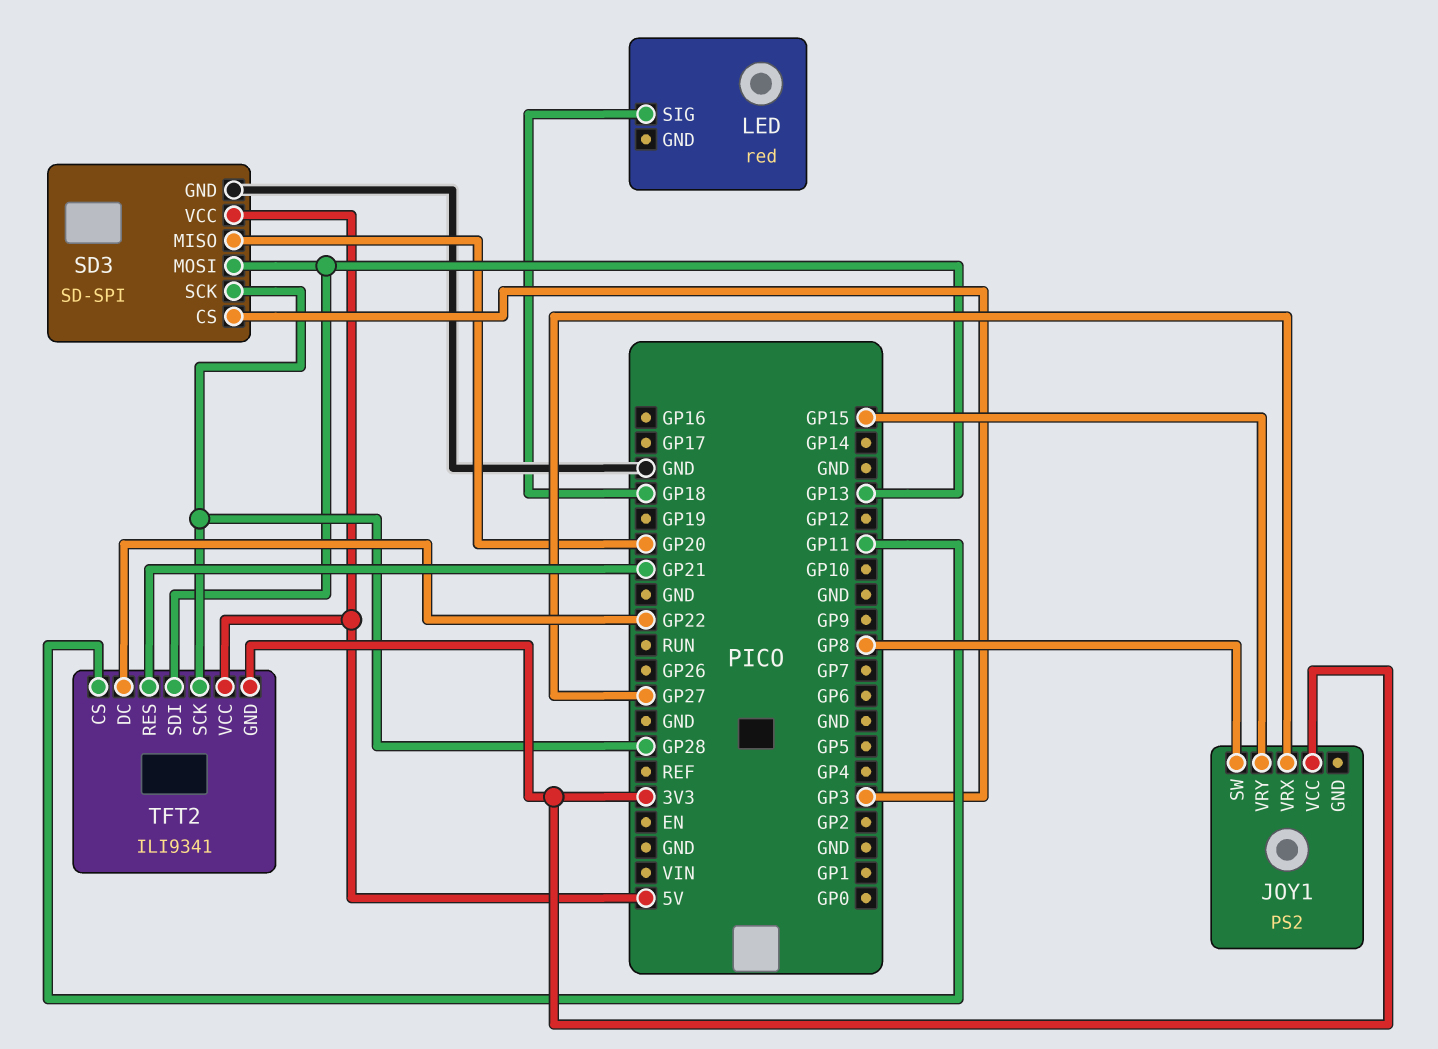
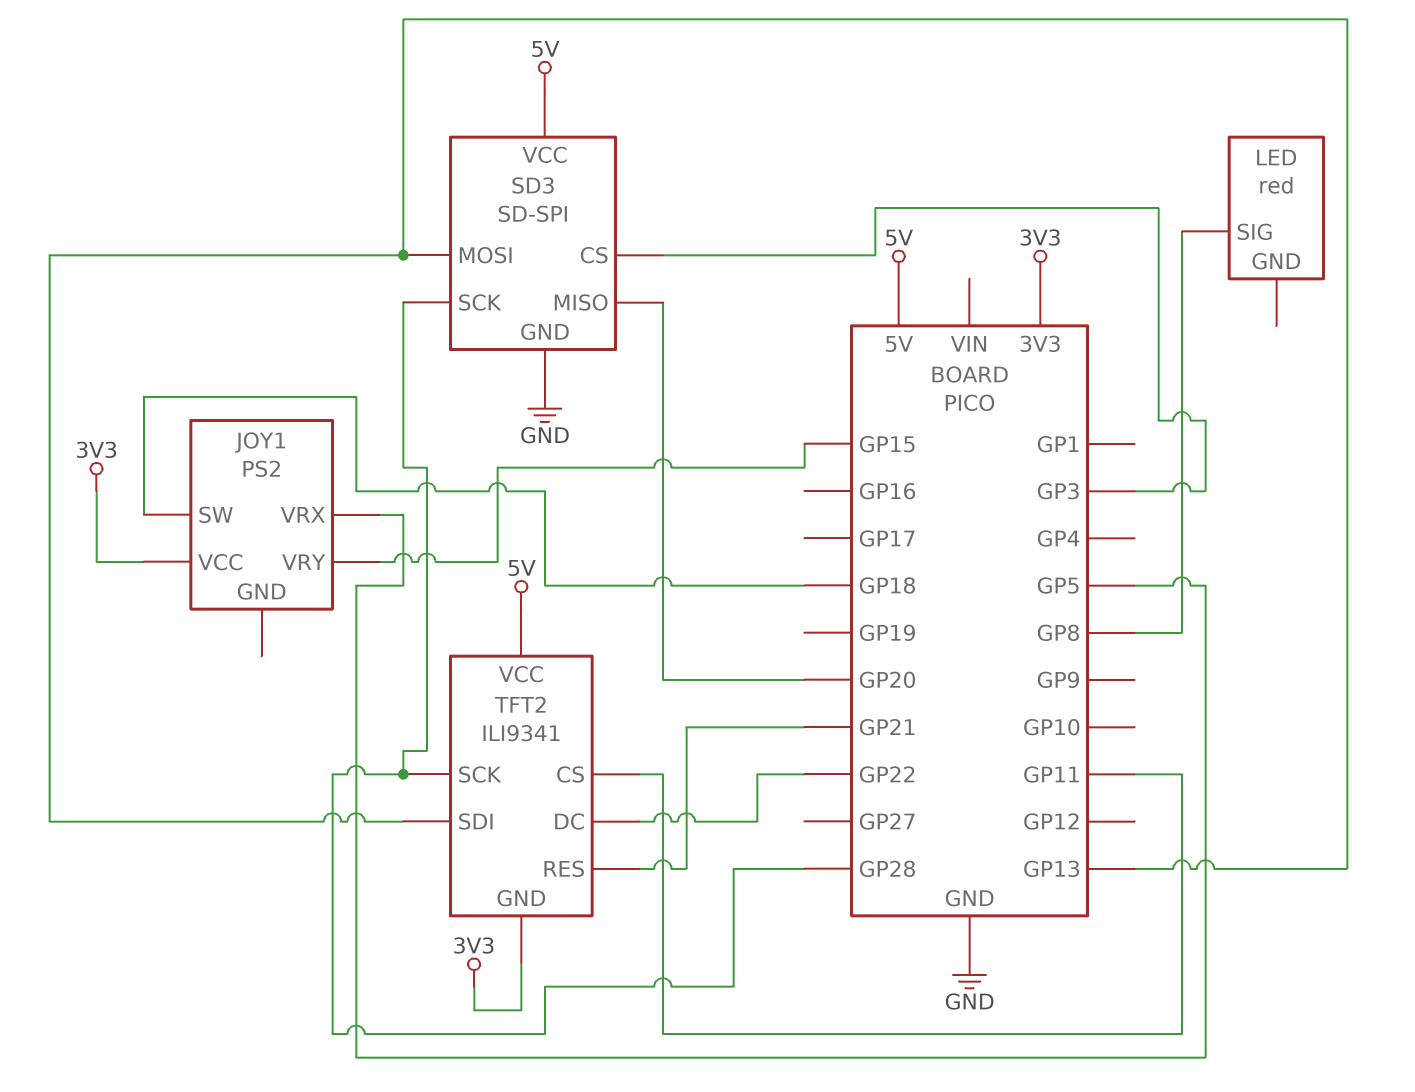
JOY1 pin SW: GP8 -> GP18
JOY1 pin VRX: GP27 -> GP5
LED pin SIG: GP18 -> GP8

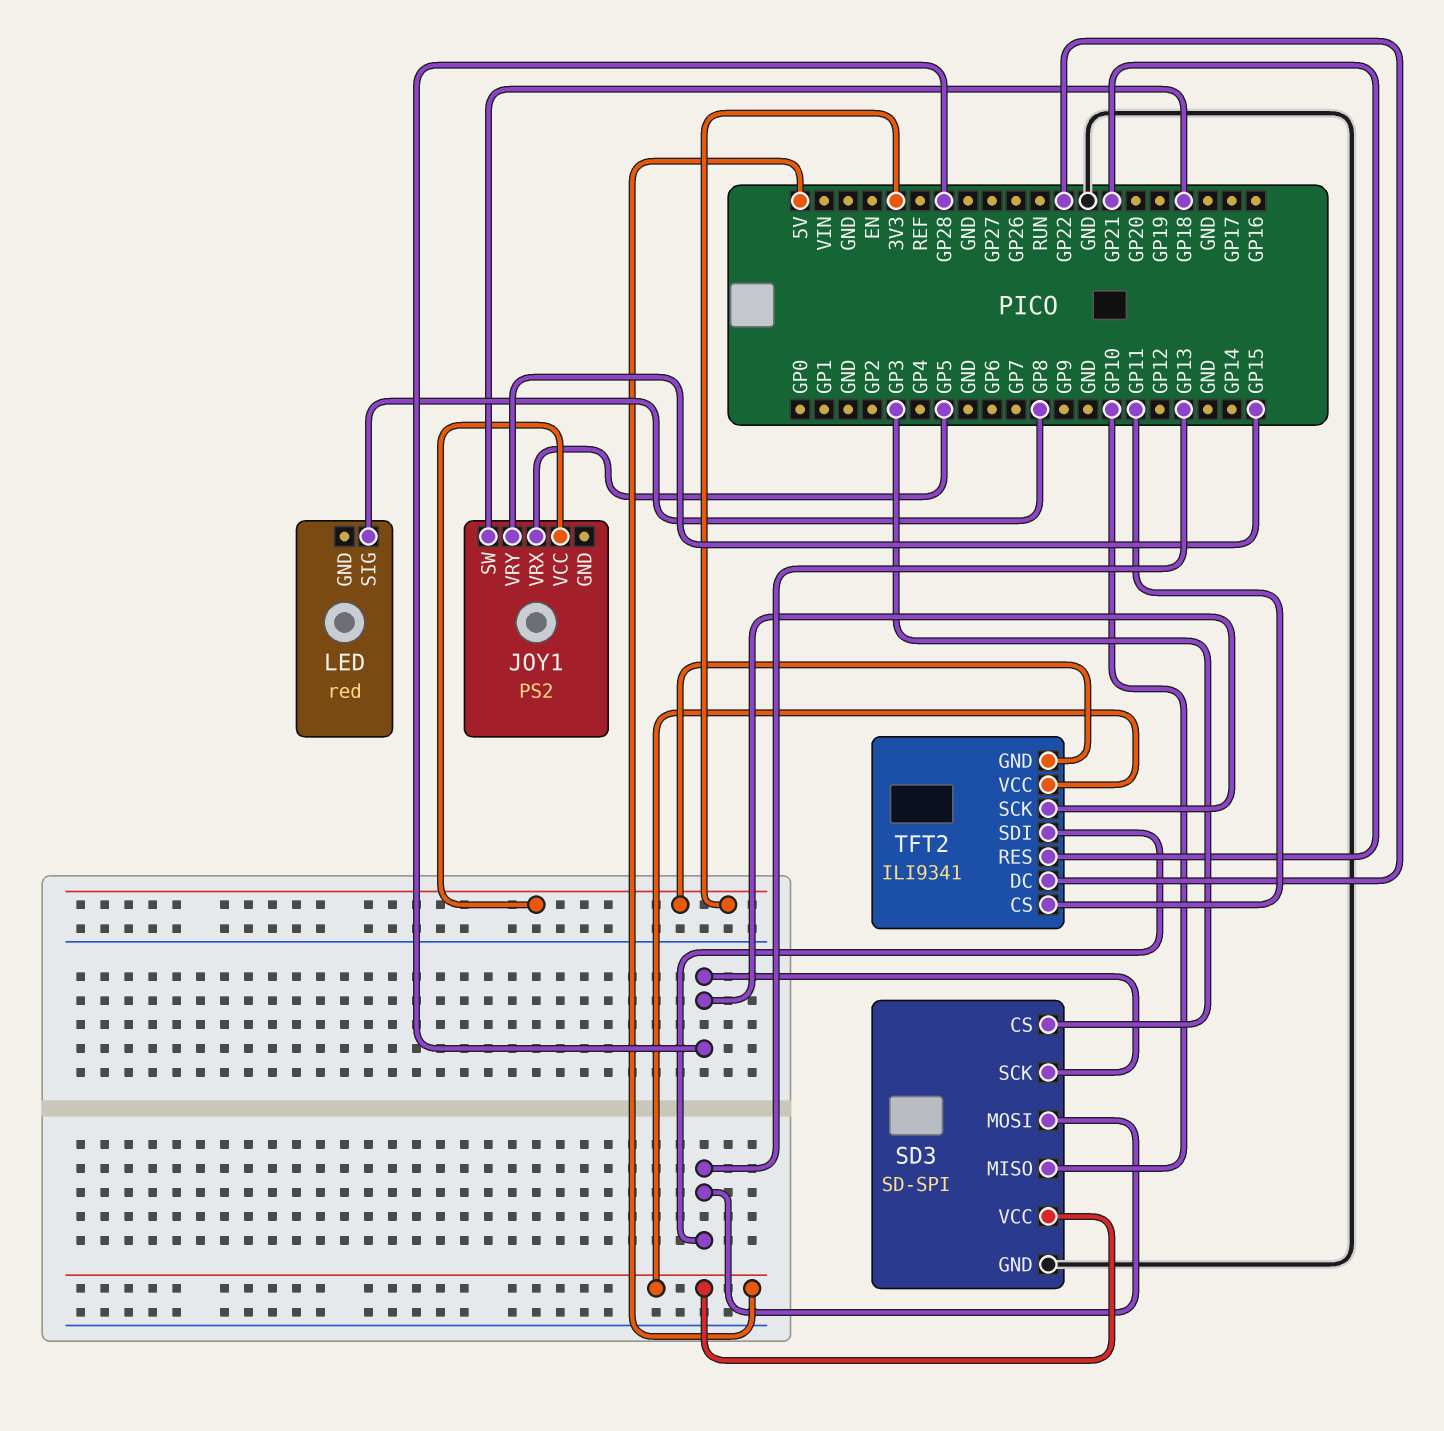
SD3 pin MISO: GP20 -> GP10

